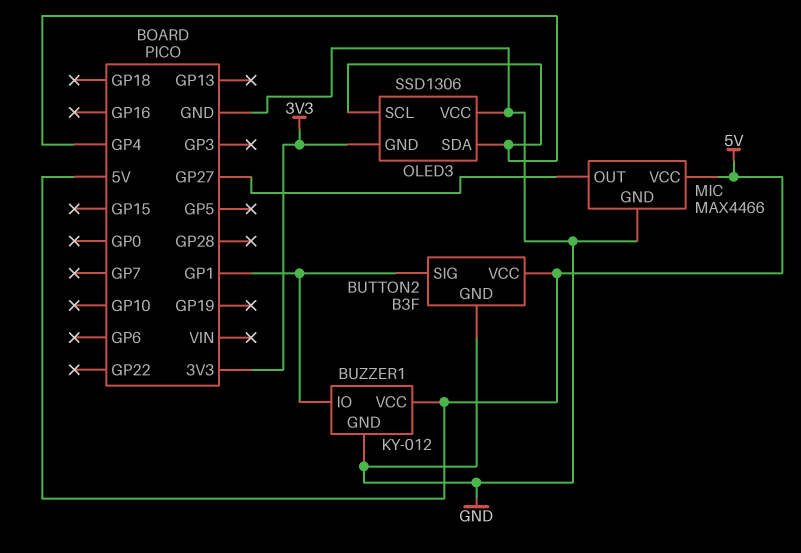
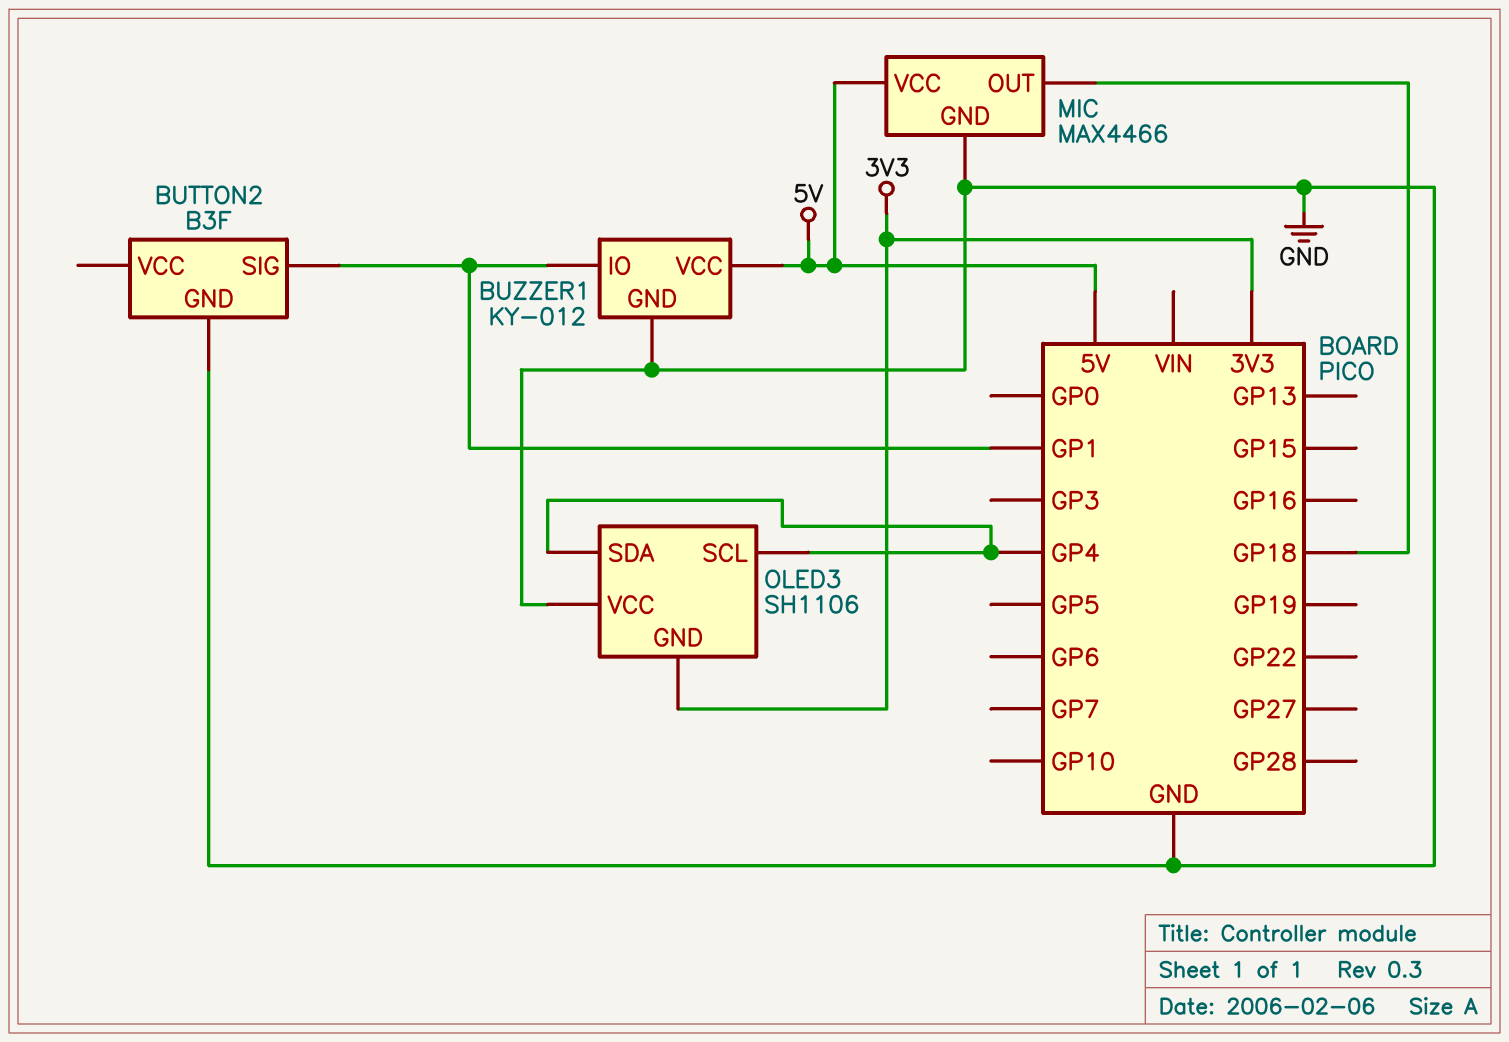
BUTTON2 pin VCC: 5V -> none
MIC pin OUT: GP27 -> GP18
OLED3: SSD1306 -> SH1106

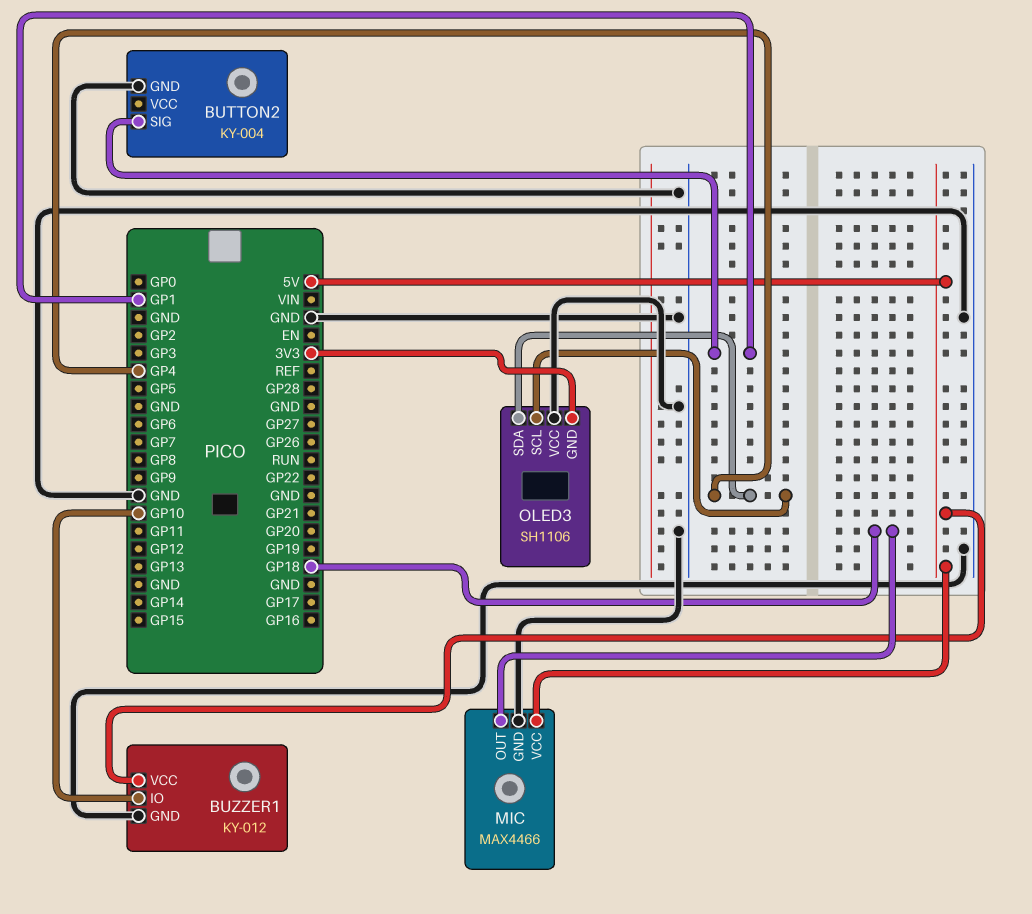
BUTTON2: B3F -> KY-004
BUZZER1 pin IO: GP1 -> GP10

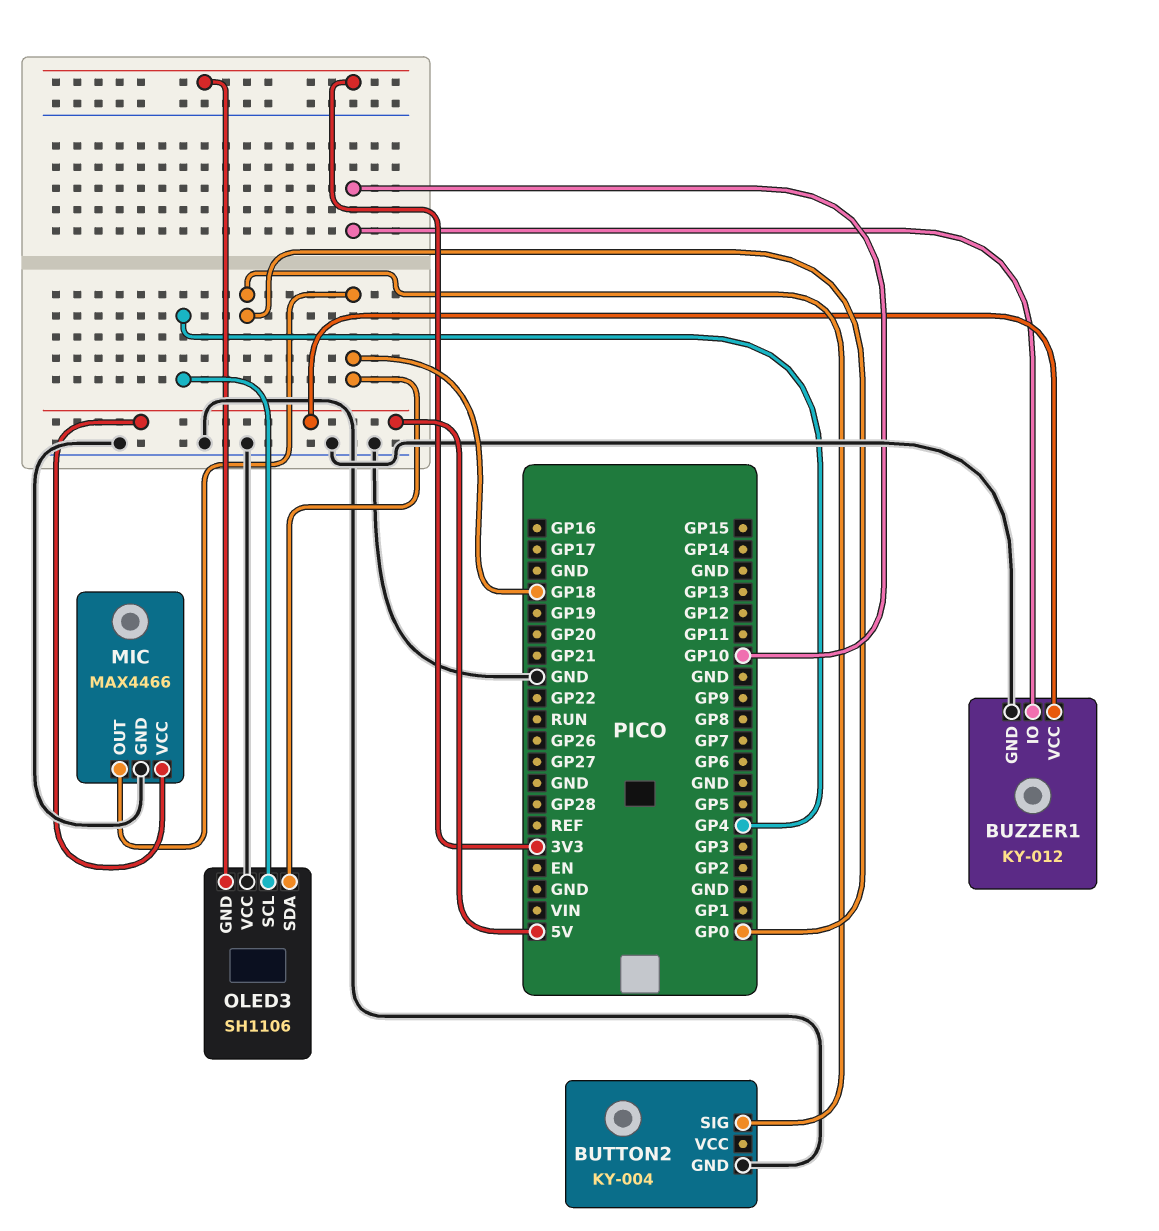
BUTTON2 pin SIG: GP1 -> GP0
OLED3 pin SDA: GP4 -> GP18

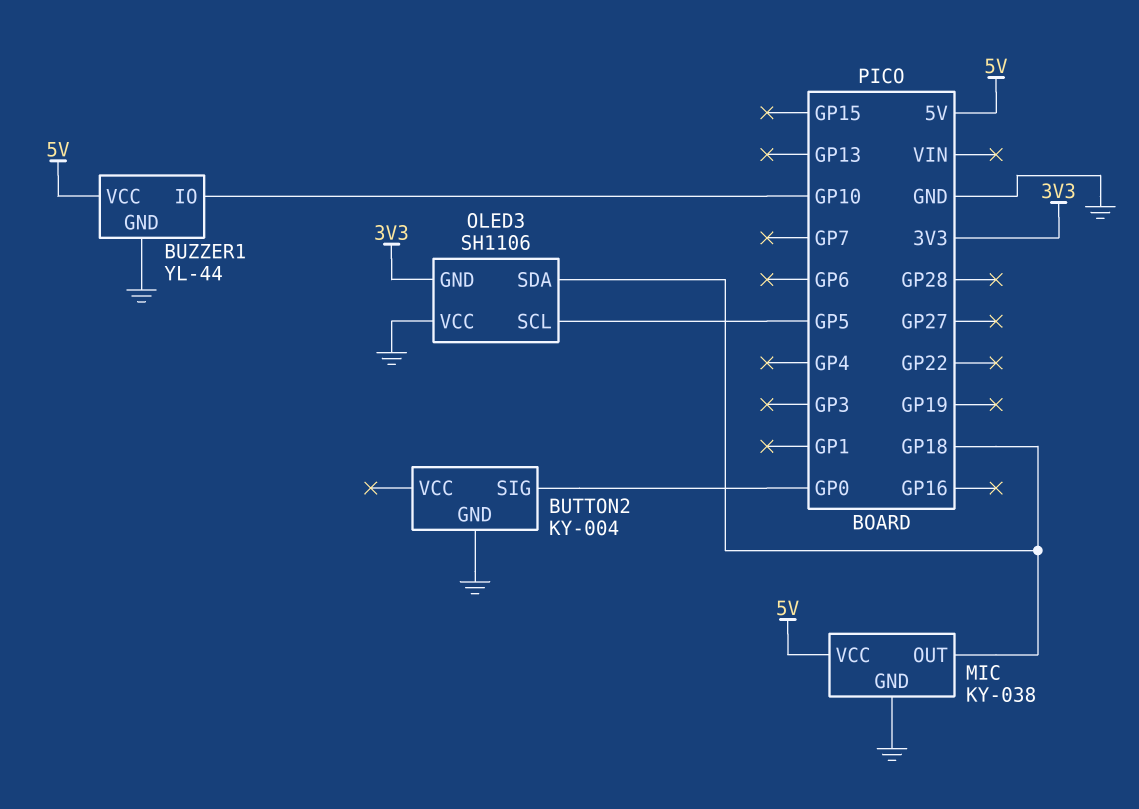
BUZZER1: KY-012 -> YL-44
MIC: MAX4466 -> KY-038
OLED3 pin SCL: GP4 -> GP5

